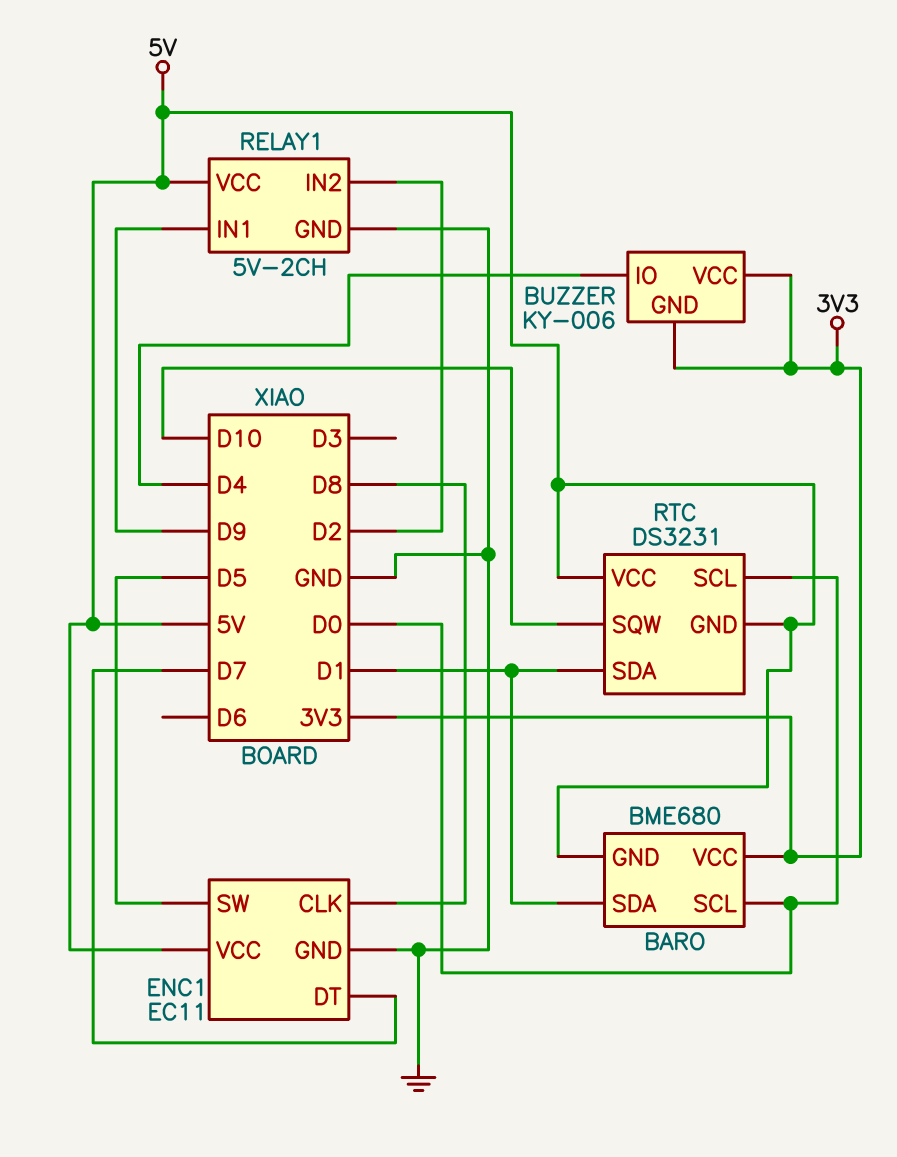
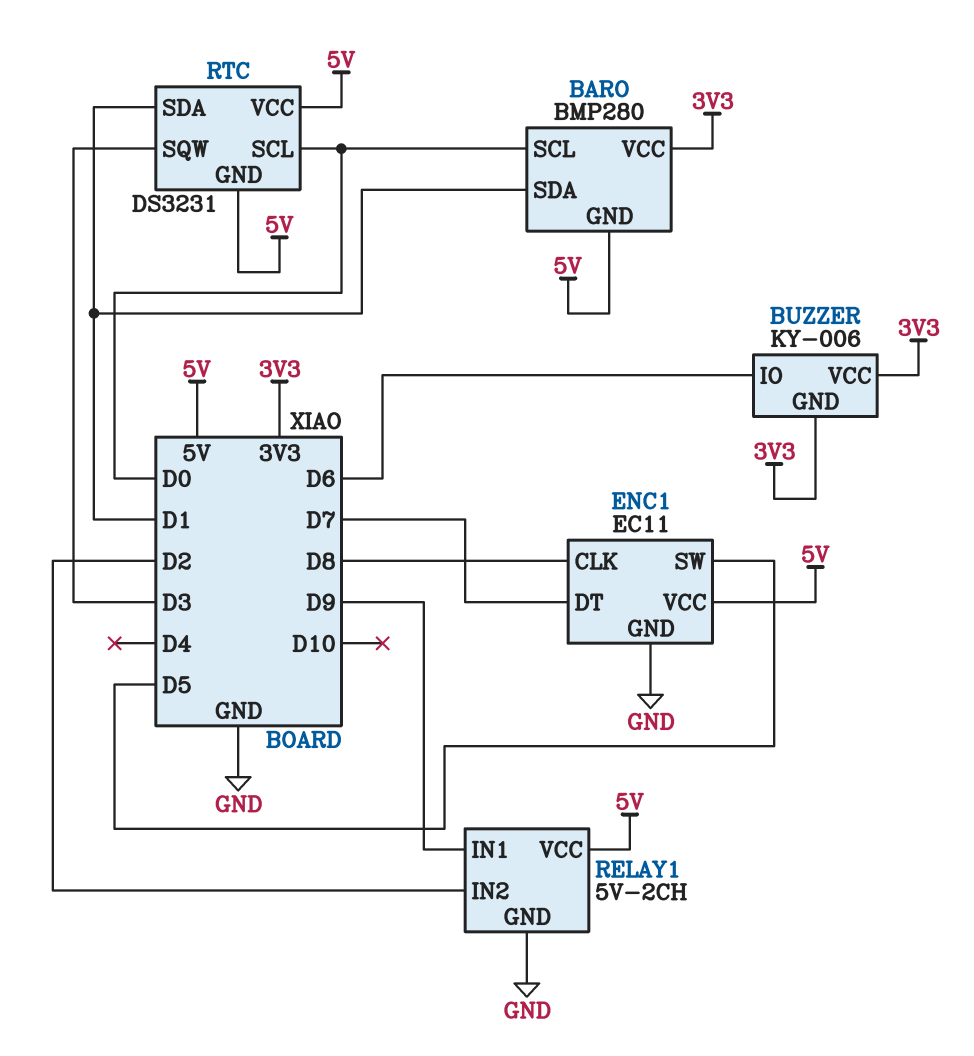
BARO: BME680 -> BMP280
BUZZER pin IO: D4 -> D6
RTC pin SQW: D10 -> D3

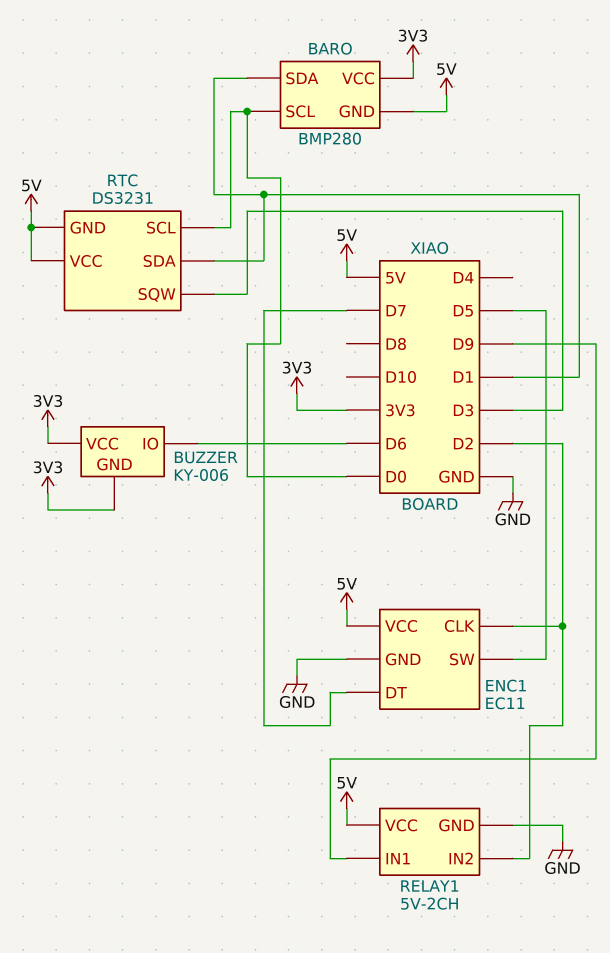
ENC1 pin CLK: D8 -> D2

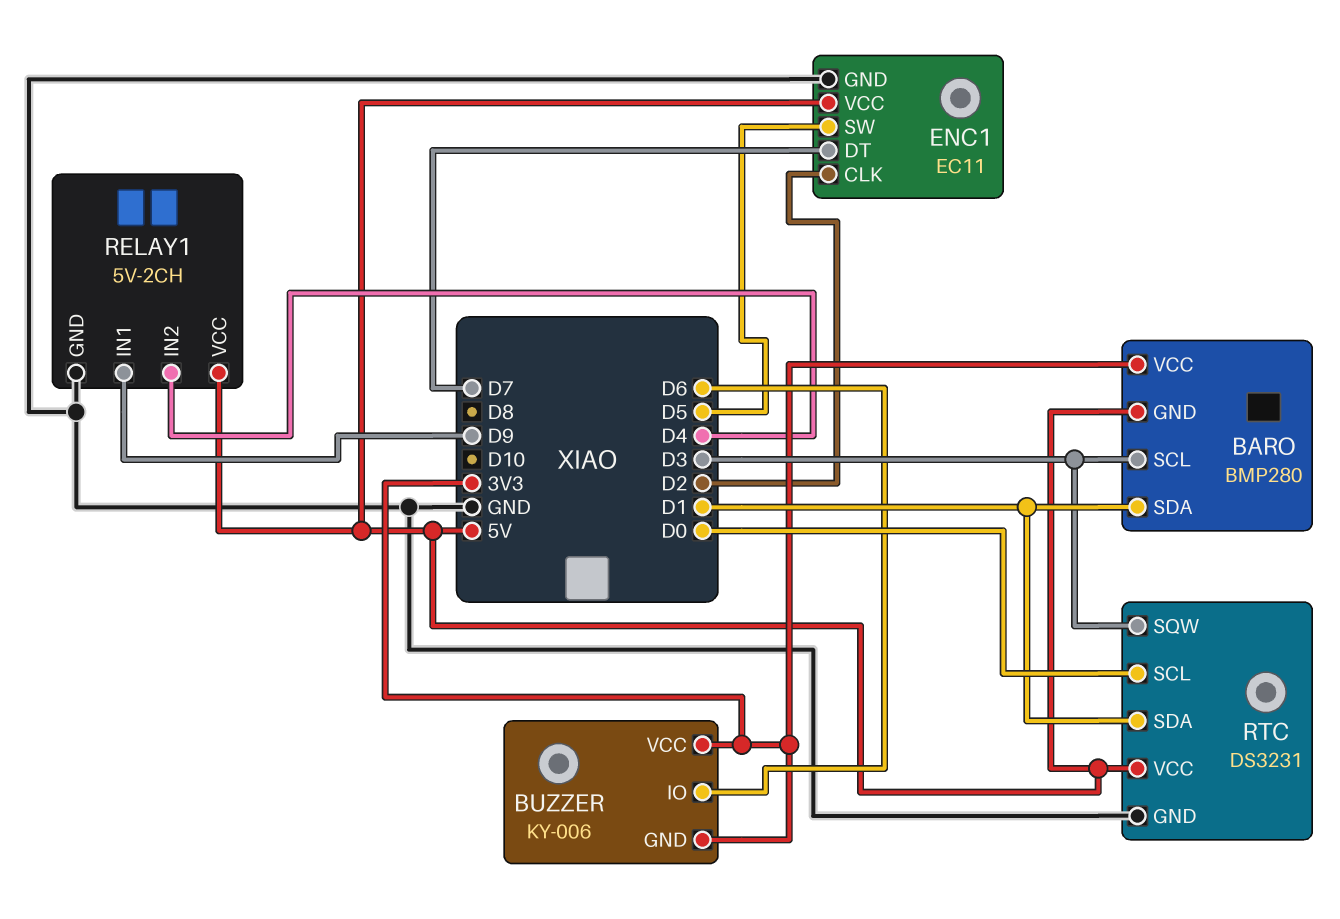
BARO pin SCL: D0 -> D3
RELAY1 pin IN2: D2 -> D4
RTC pin GND: 5V -> GND

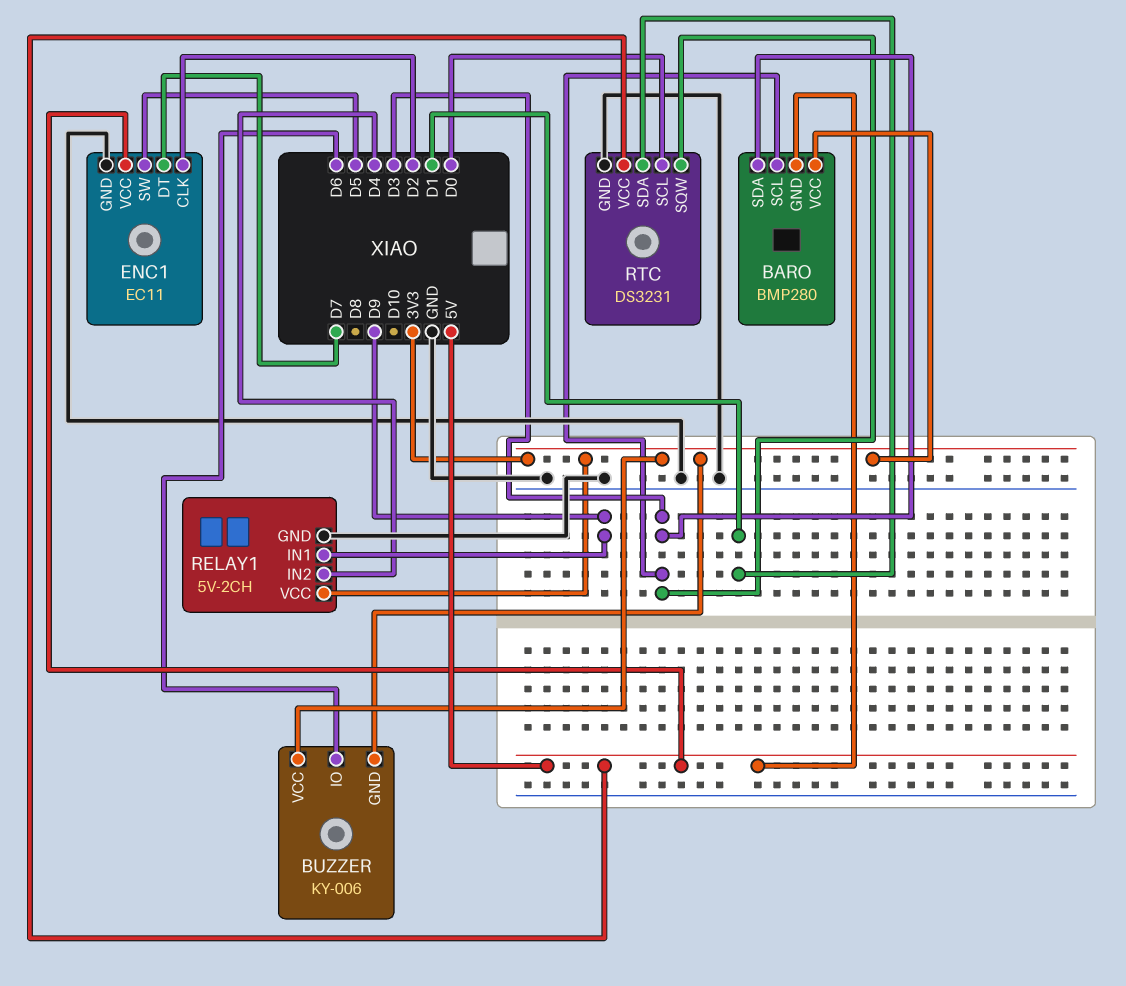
BARO pin SDA: D1 -> D3
RELAY1 pin VCC: 5V -> 3V3

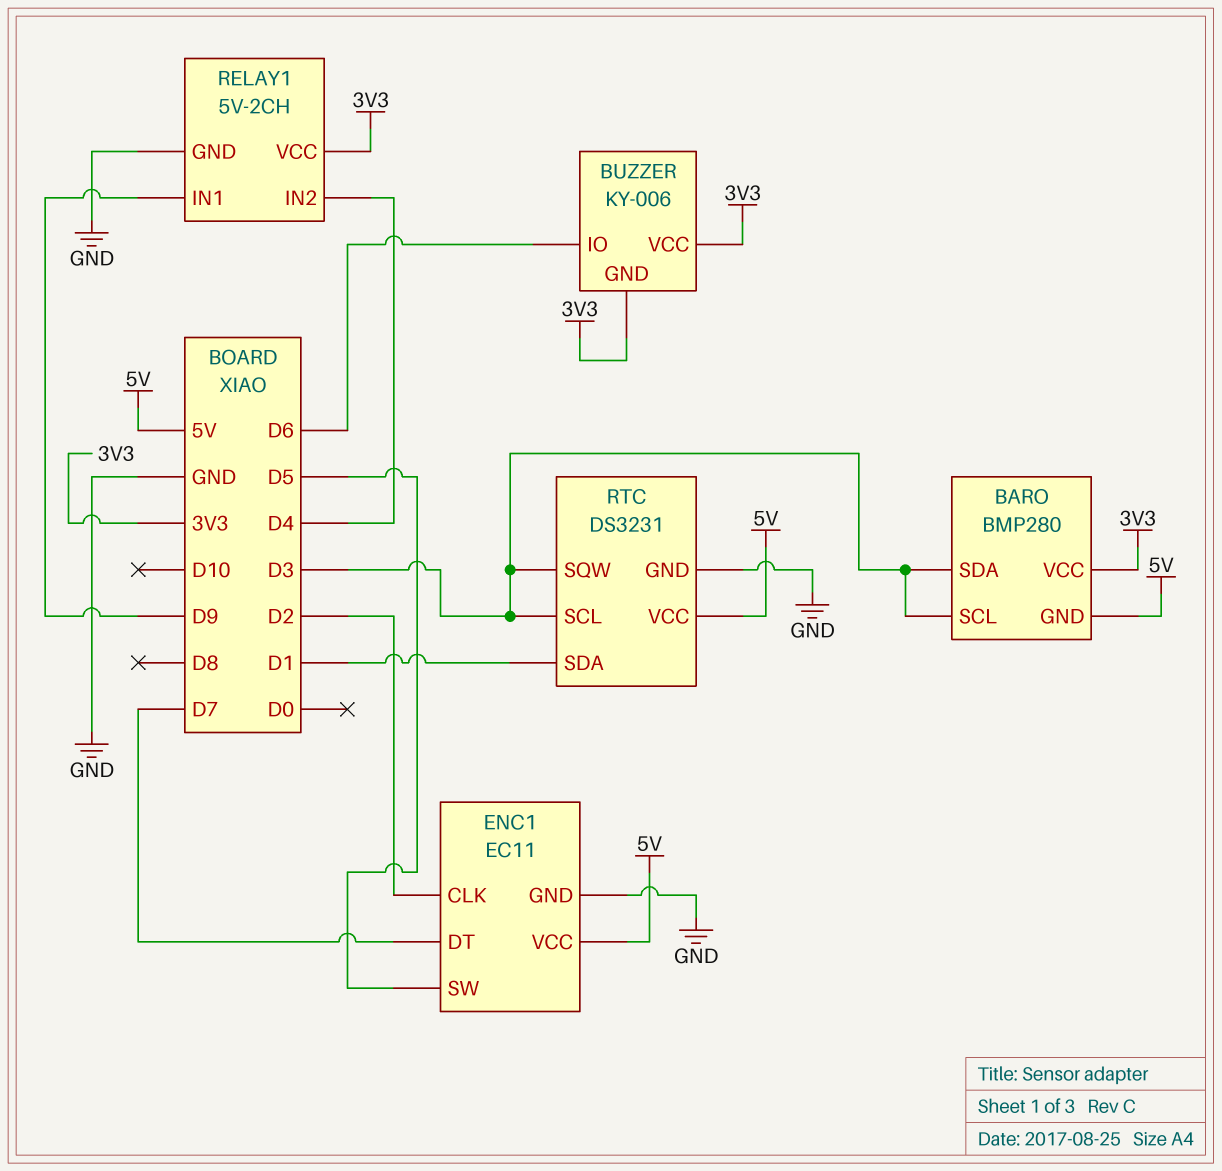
RTC pin SCL: D0 -> D3

